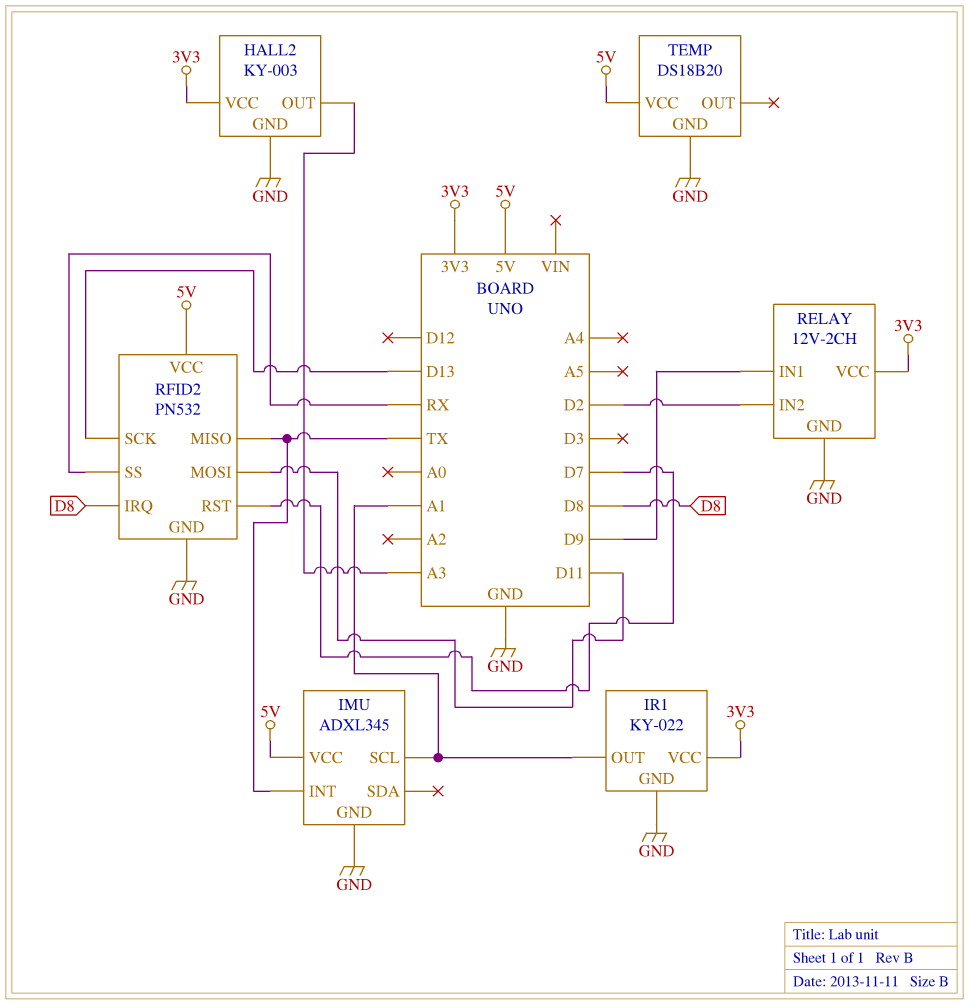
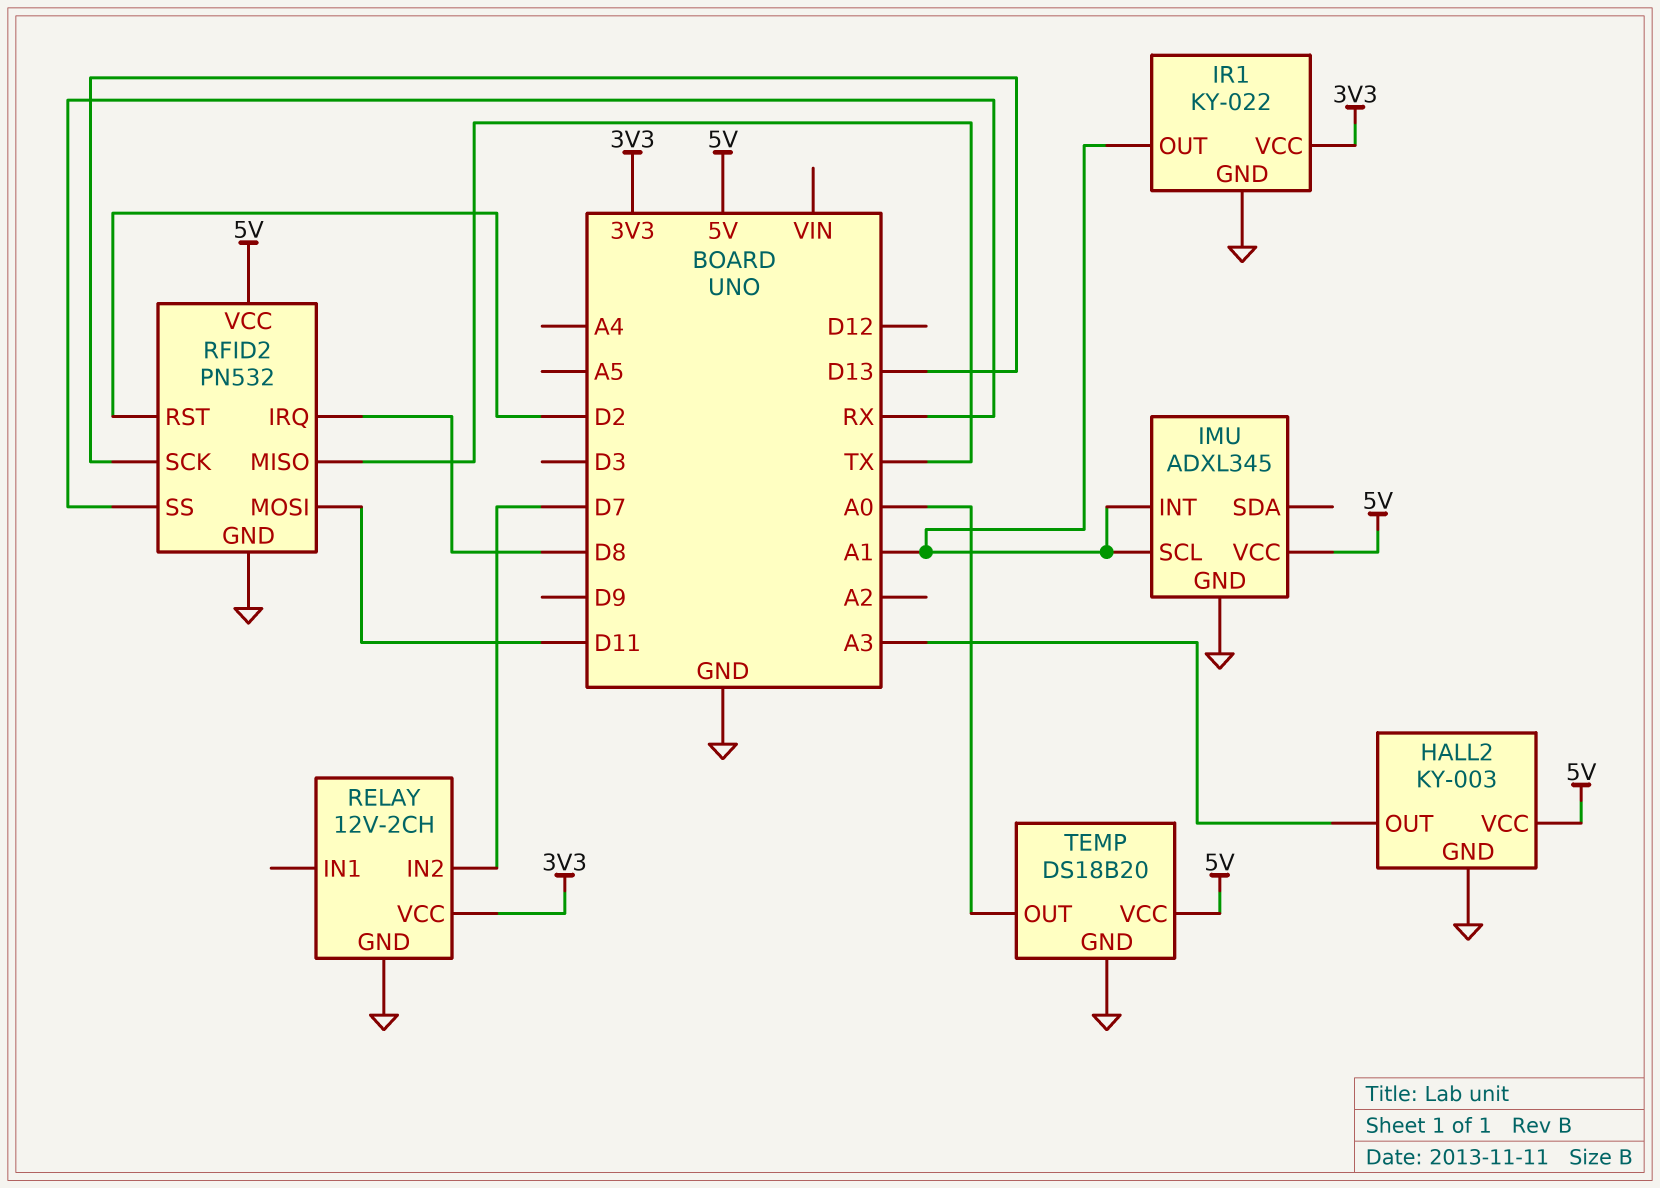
HALL2 pin VCC: 3V3 -> 5V
IMU pin INT: TX -> A1
RELAY pin IN1: D9 -> none
RELAY pin IN2: D2 -> D7
RFID2 pin RST: D7 -> D2
TEMP pin OUT: none -> A0

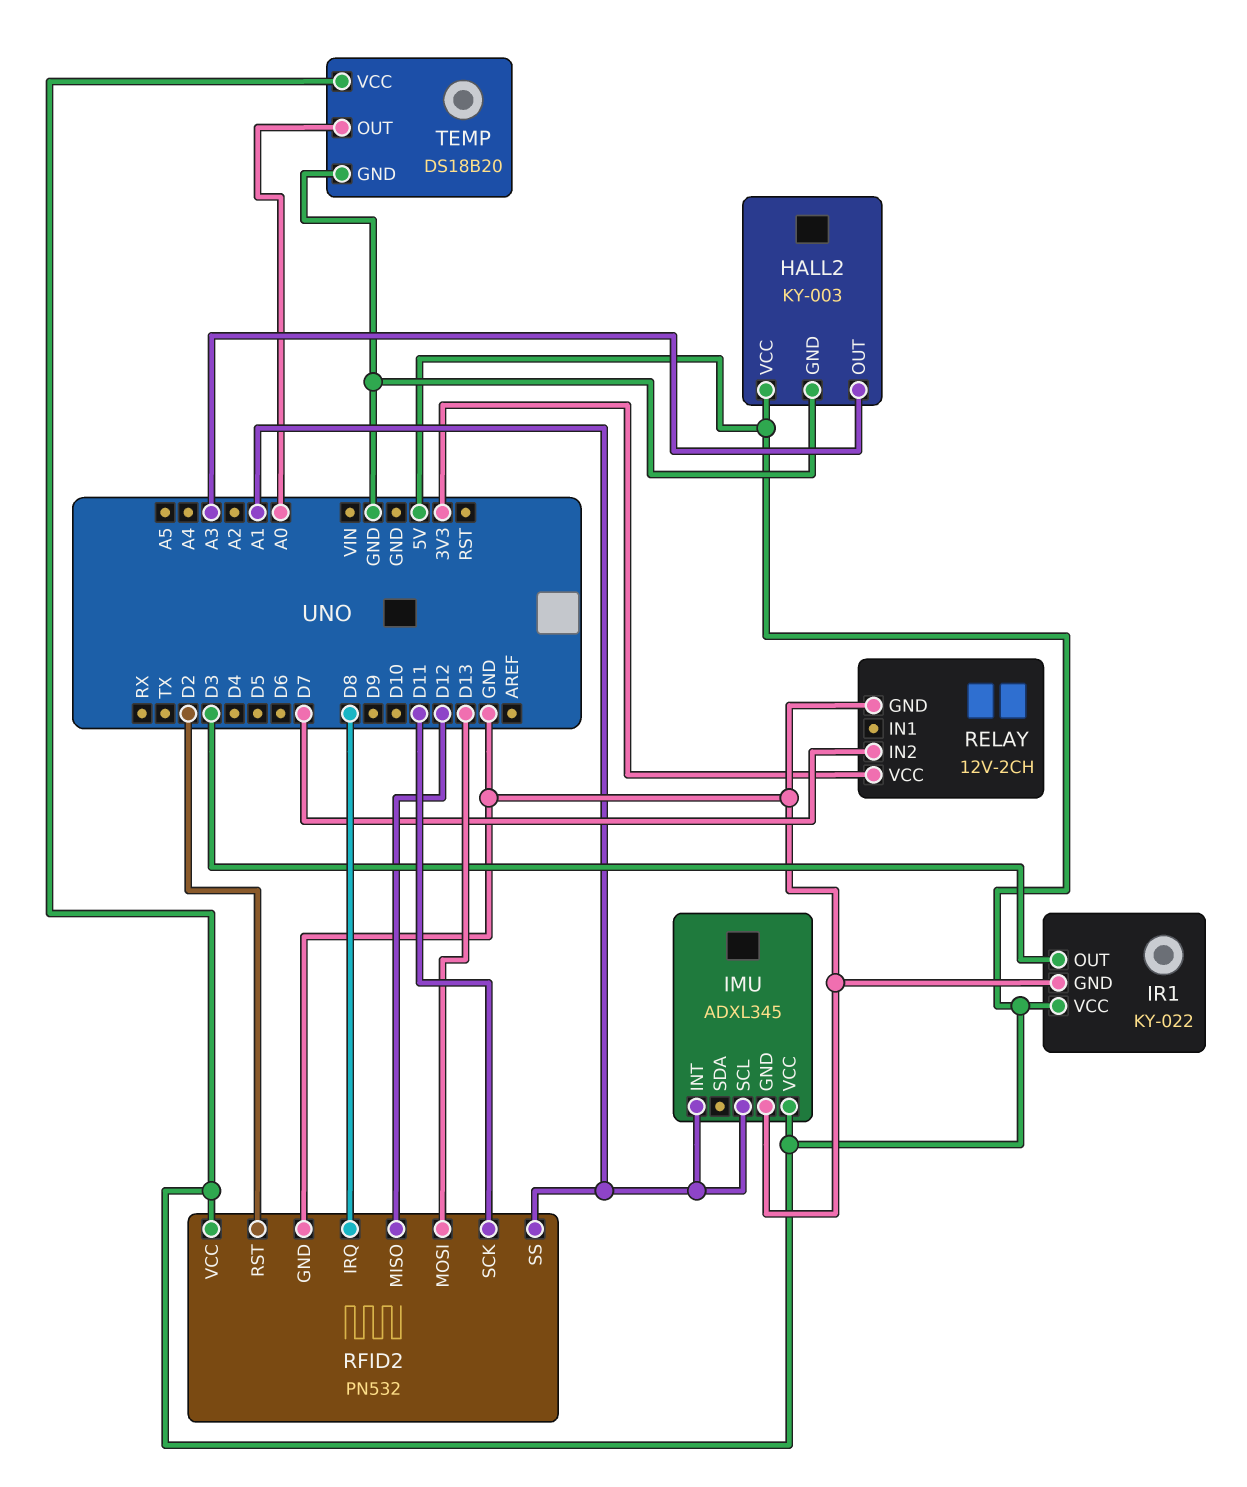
IR1 pin OUT: A1 -> D3
IR1 pin VCC: 3V3 -> 5V
RFID2 pin MISO: TX -> D12
RFID2 pin MOSI: D11 -> D13
RFID2 pin SCK: D13 -> D11
RFID2 pin SS: RX -> A1

